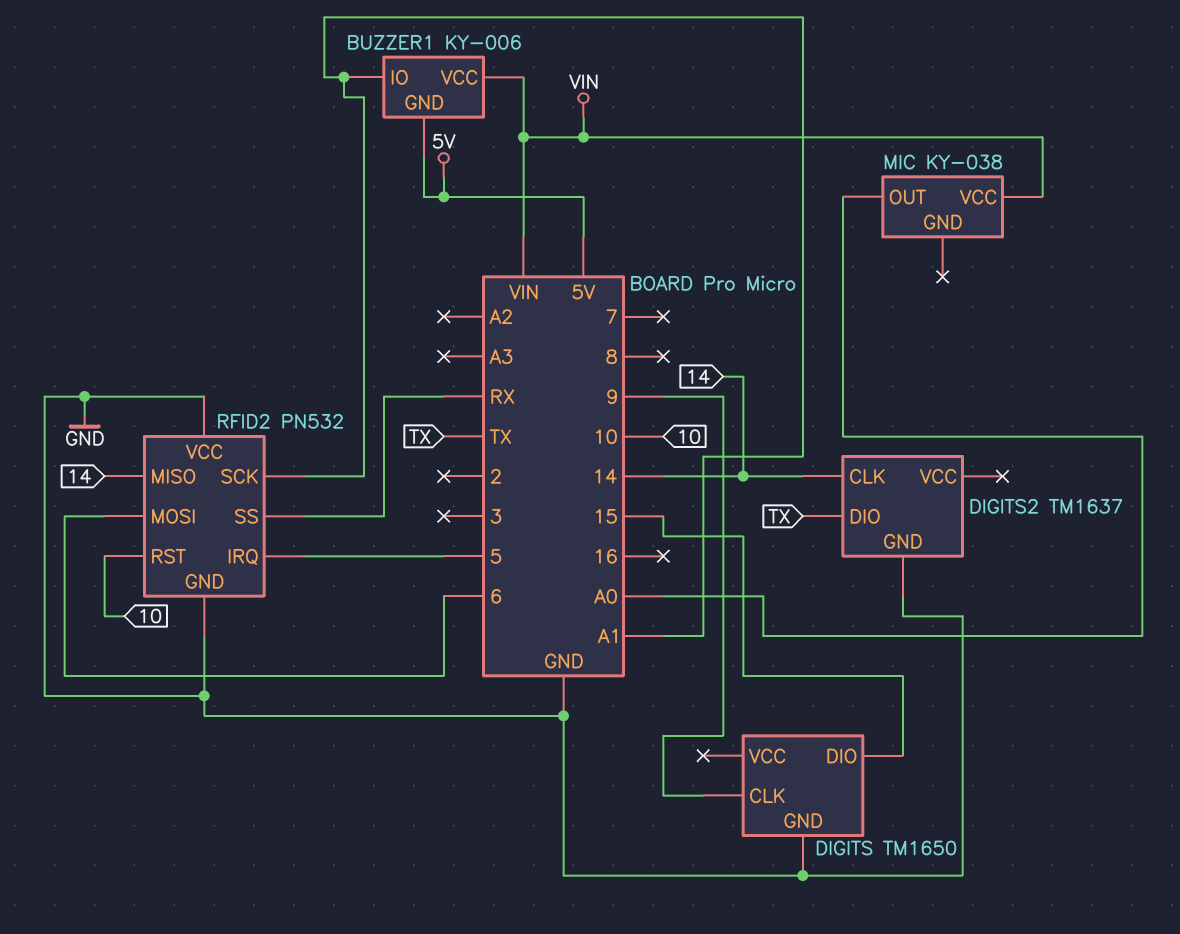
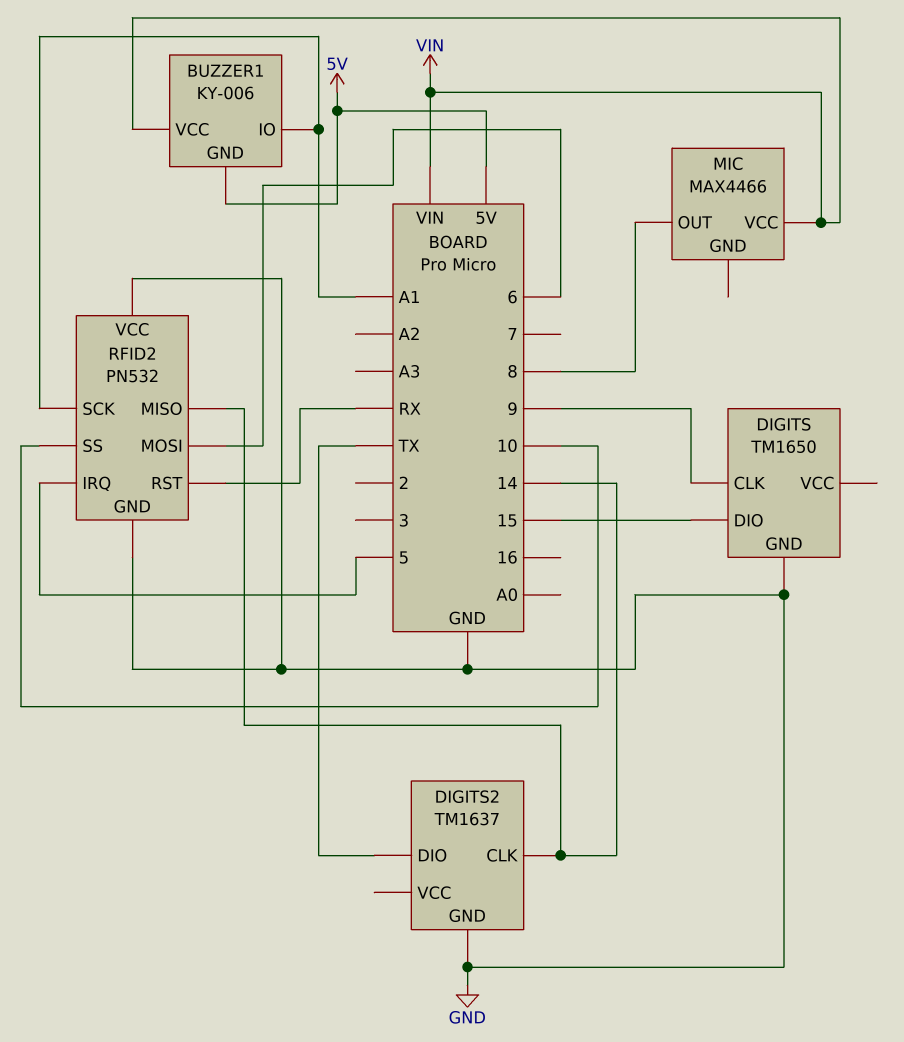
MIC: KY-038 -> MAX4466
MIC pin OUT: A0 -> 8
RFID2 pin RST: 10 -> RX
RFID2 pin SS: RX -> 10

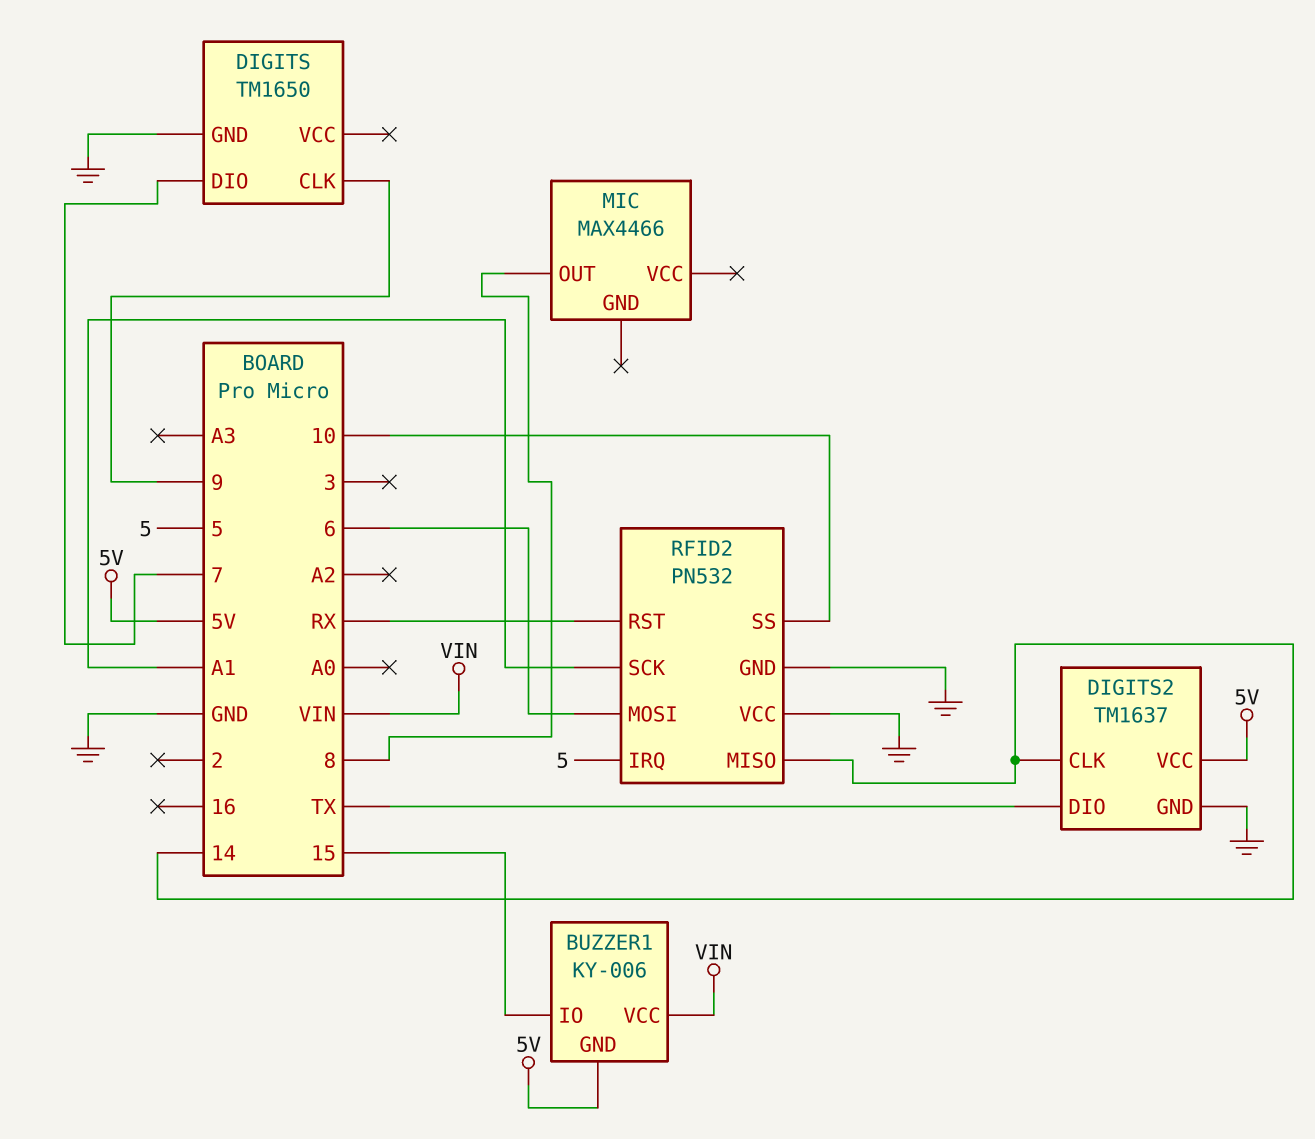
BUZZER1 pin IO: A1 -> 15
DIGITS pin DIO: 15 -> 7
DIGITS2 pin VCC: none -> 5V
MIC pin VCC: VIN -> none

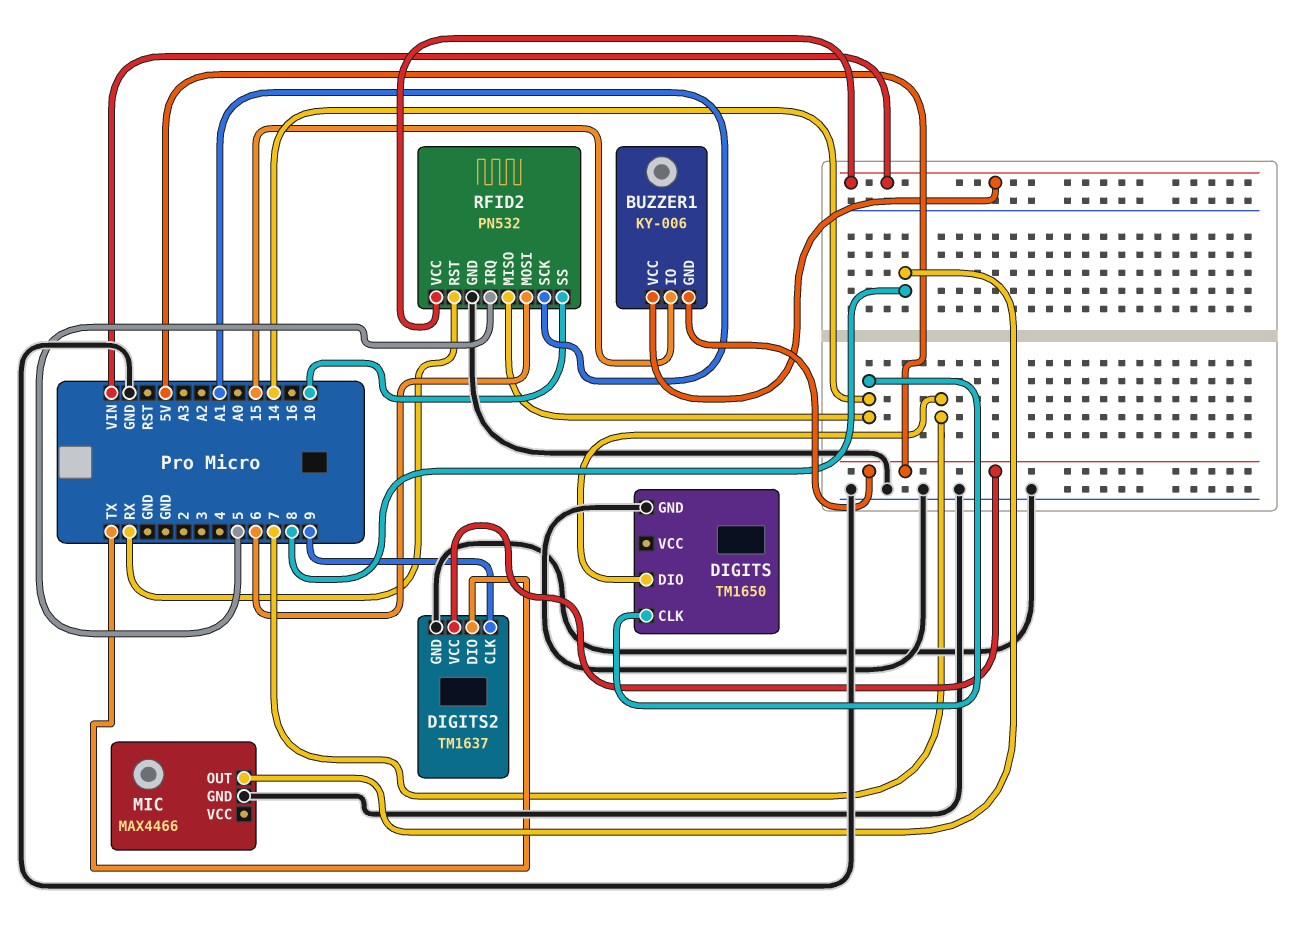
DIGITS pin CLK: 9 -> 14
DIGITS2 pin CLK: 14 -> 9
MIC pin GND: none -> GND
RFID2 pin VCC: GND -> VIN

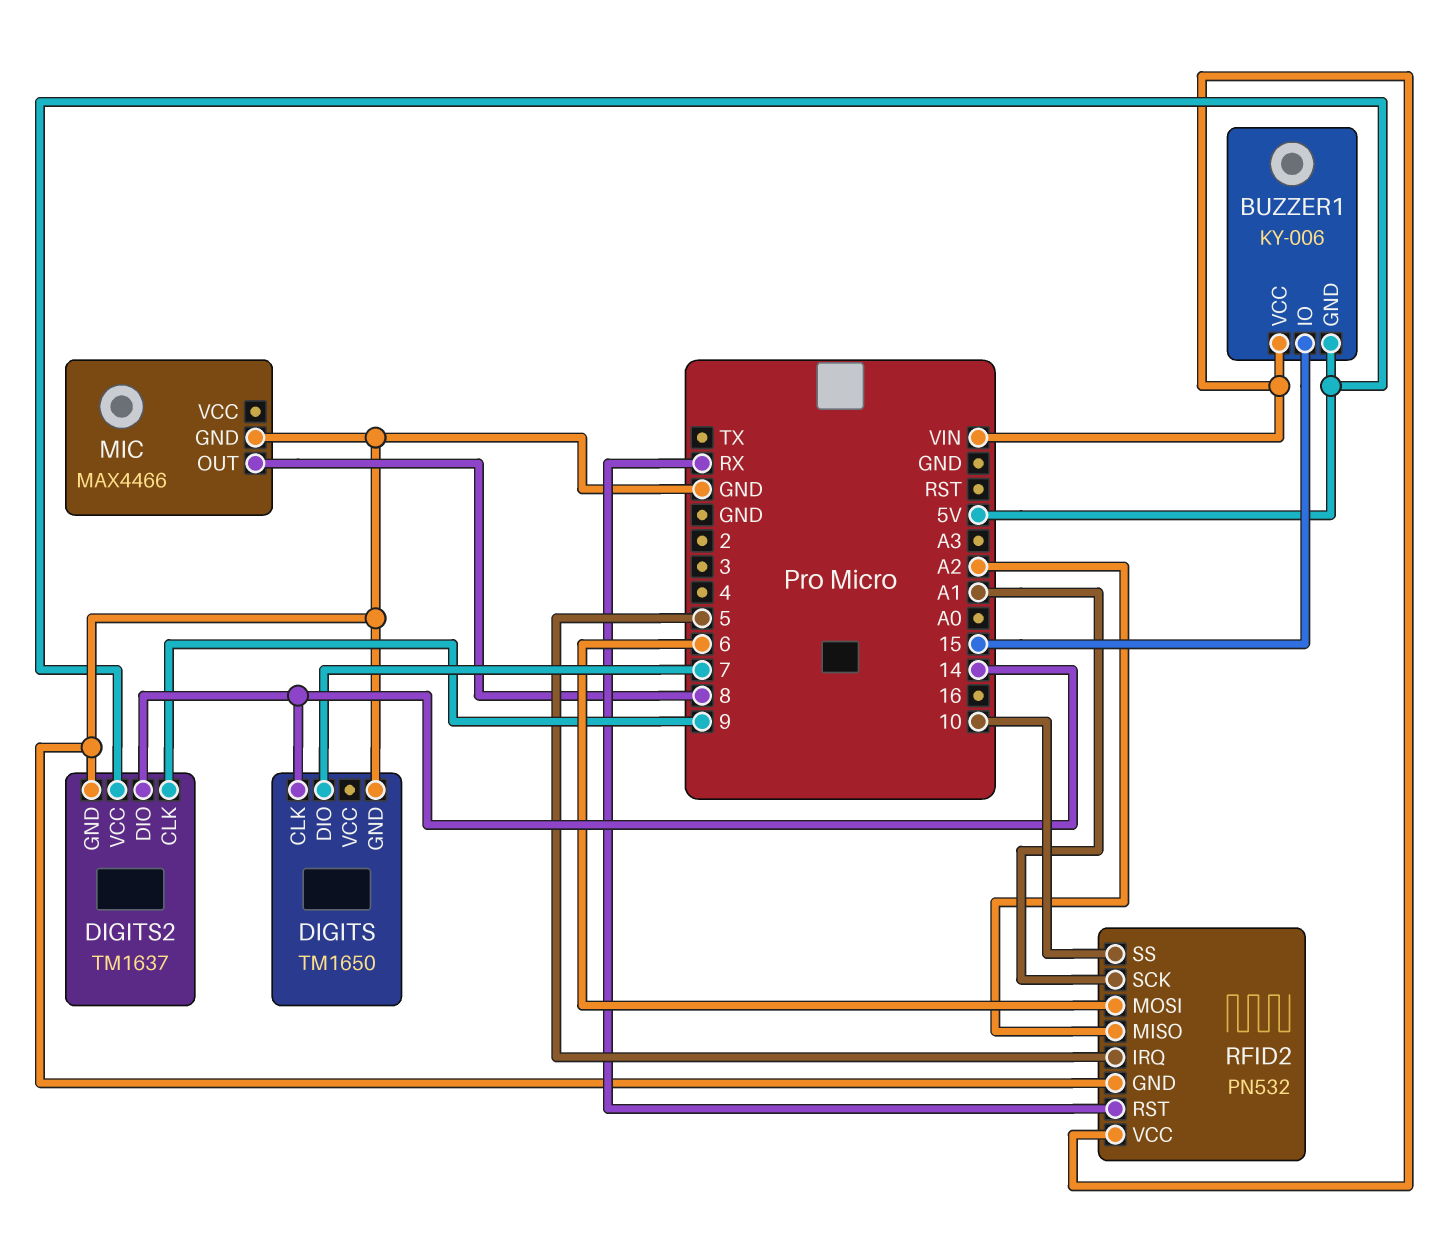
DIGITS2 pin DIO: TX -> 14
RFID2 pin MISO: 14 -> A2

